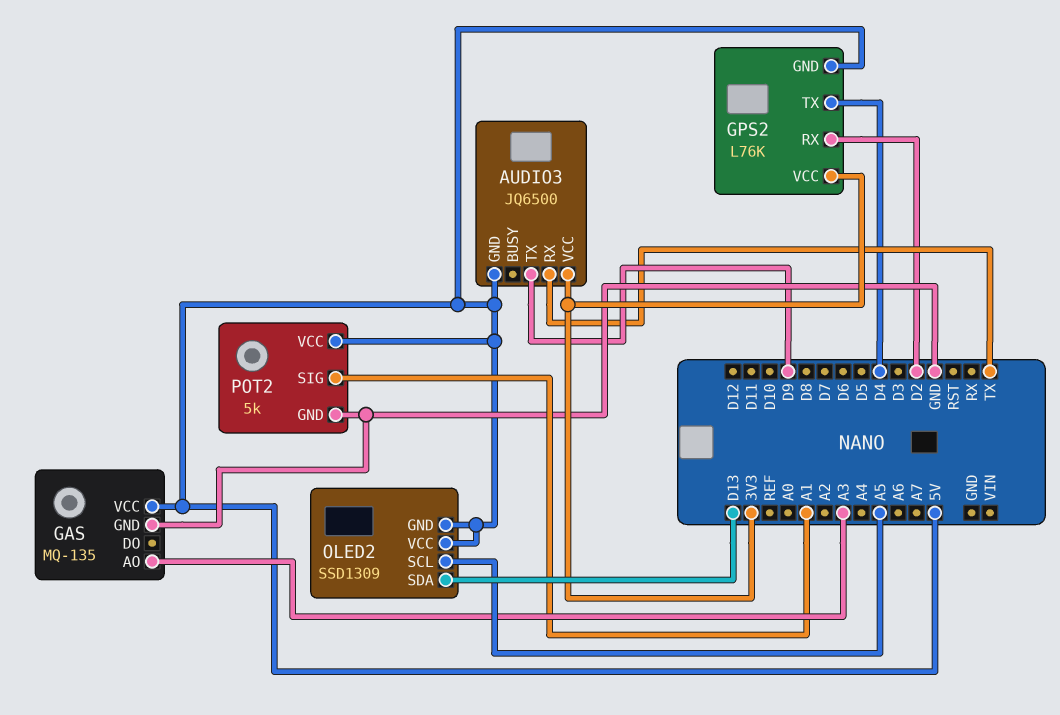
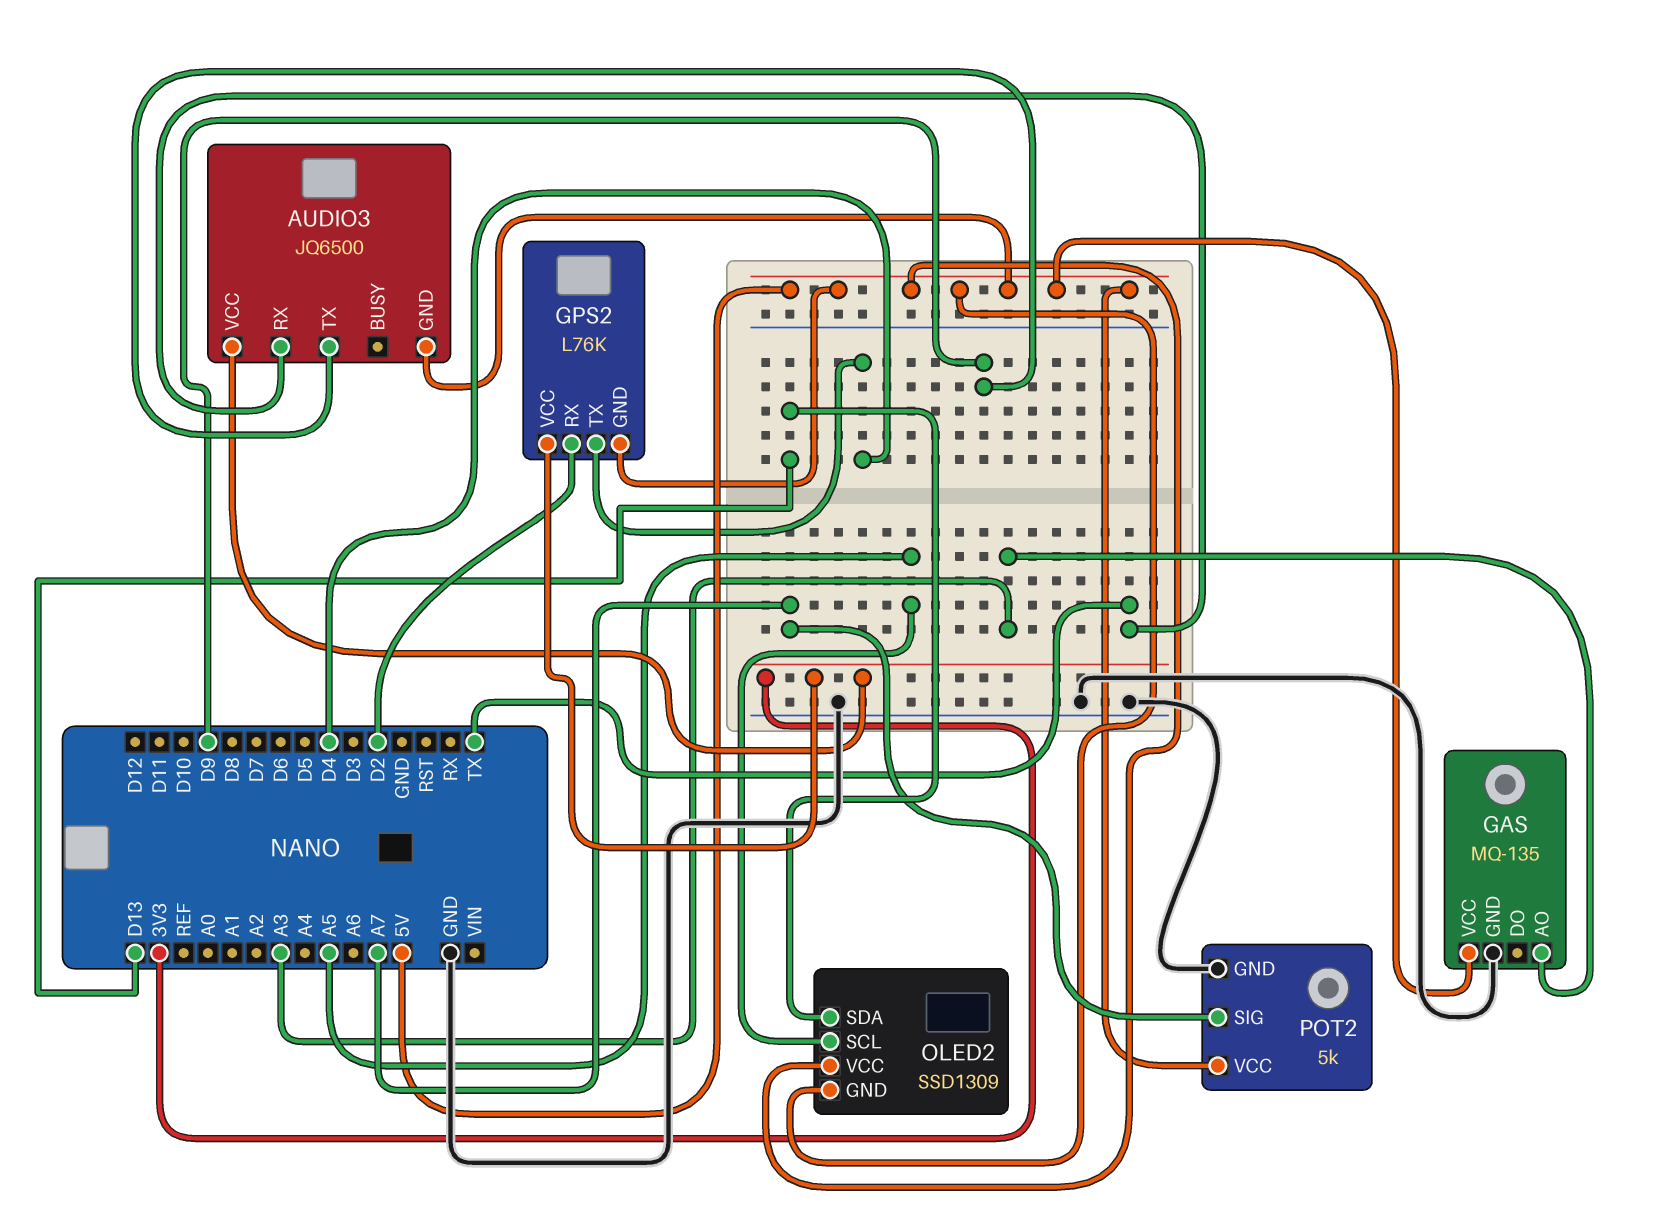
POT2 pin SIG: A1 -> A7

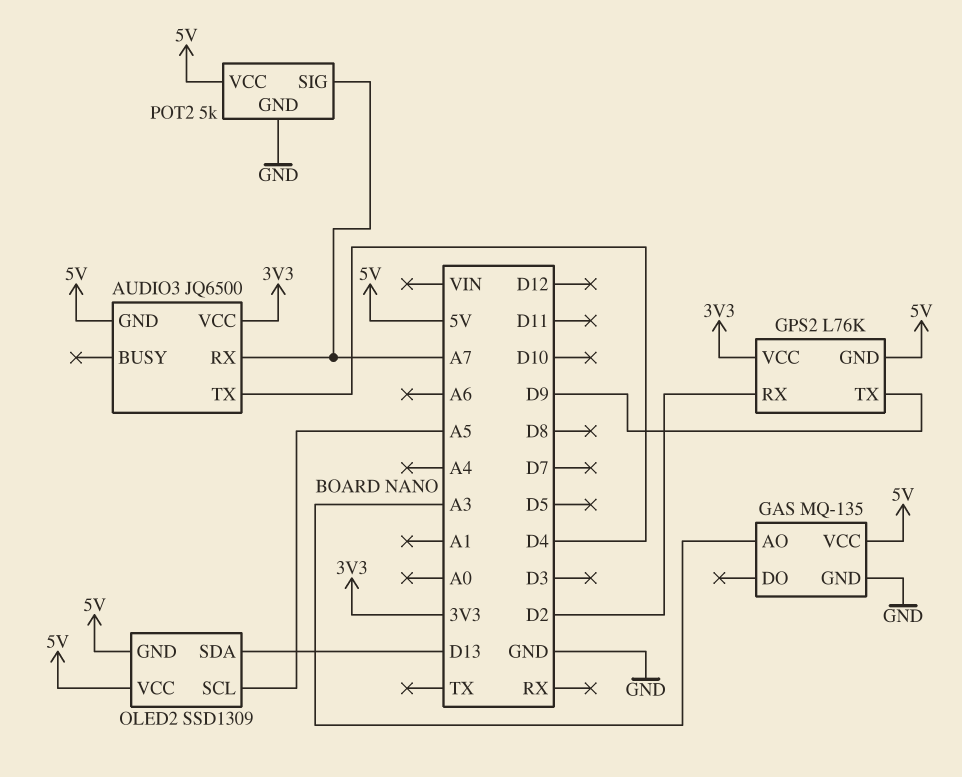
AUDIO3 pin RX: TX -> A7
AUDIO3 pin TX: D9 -> D4
GPS2 pin TX: D4 -> D9

